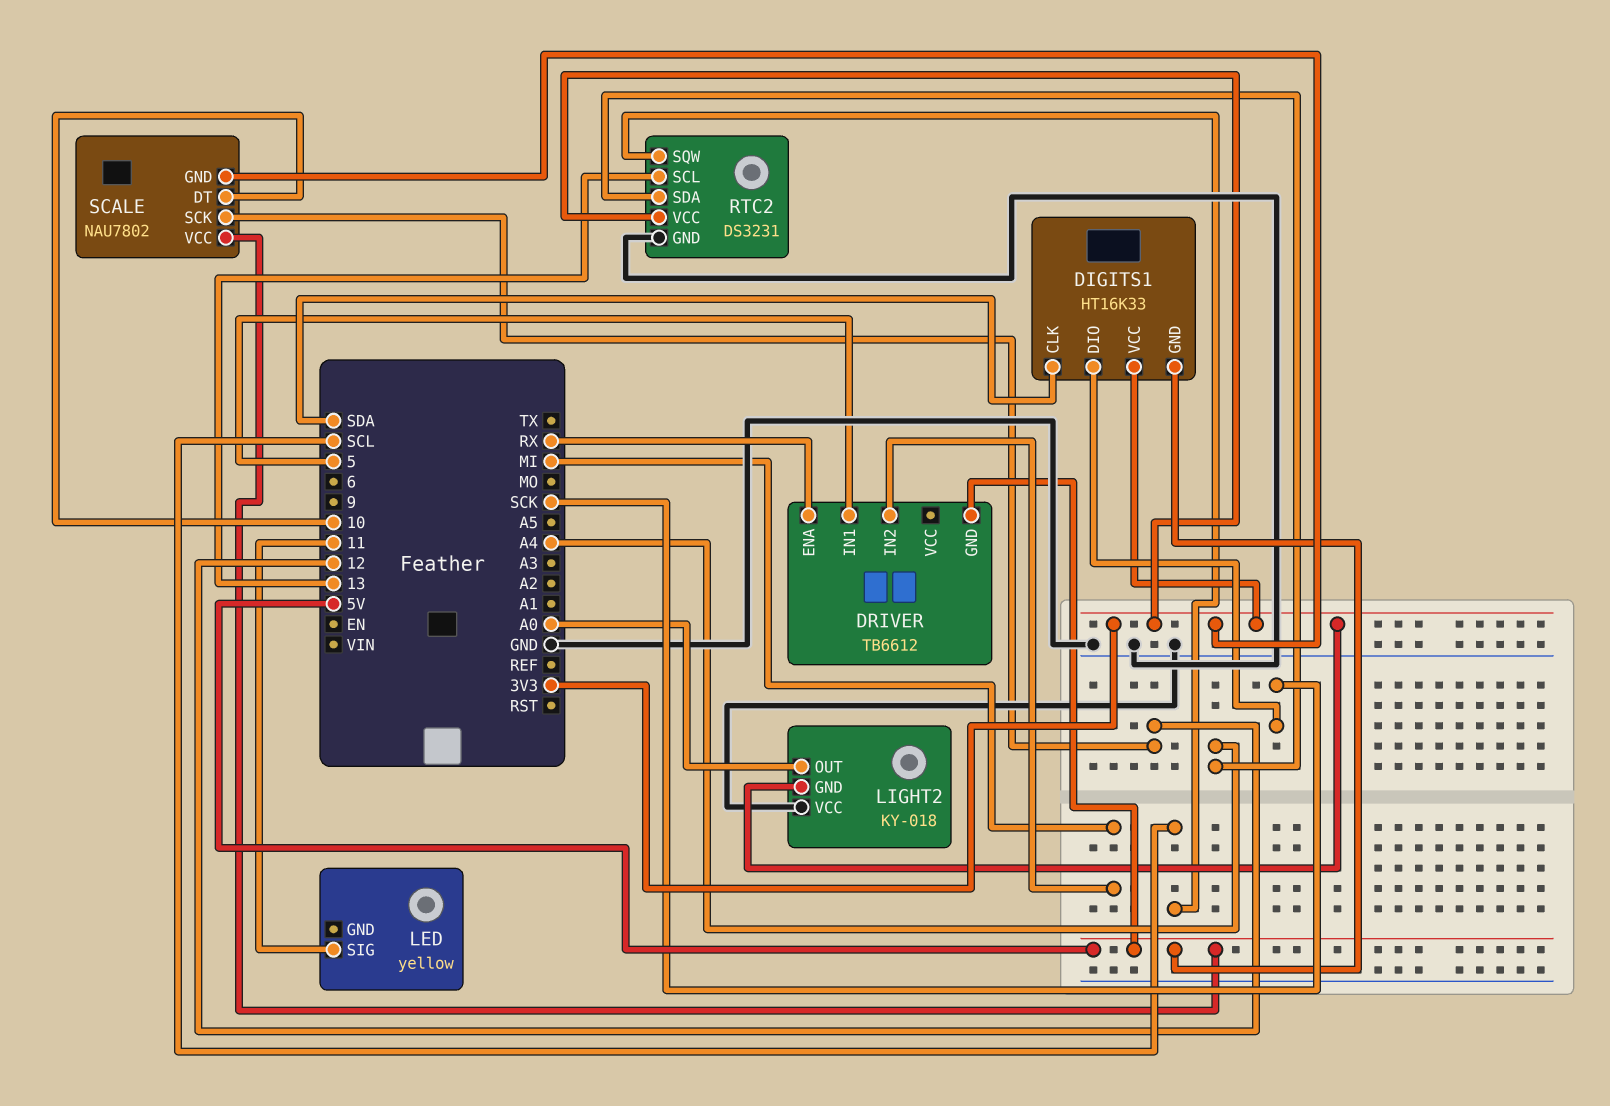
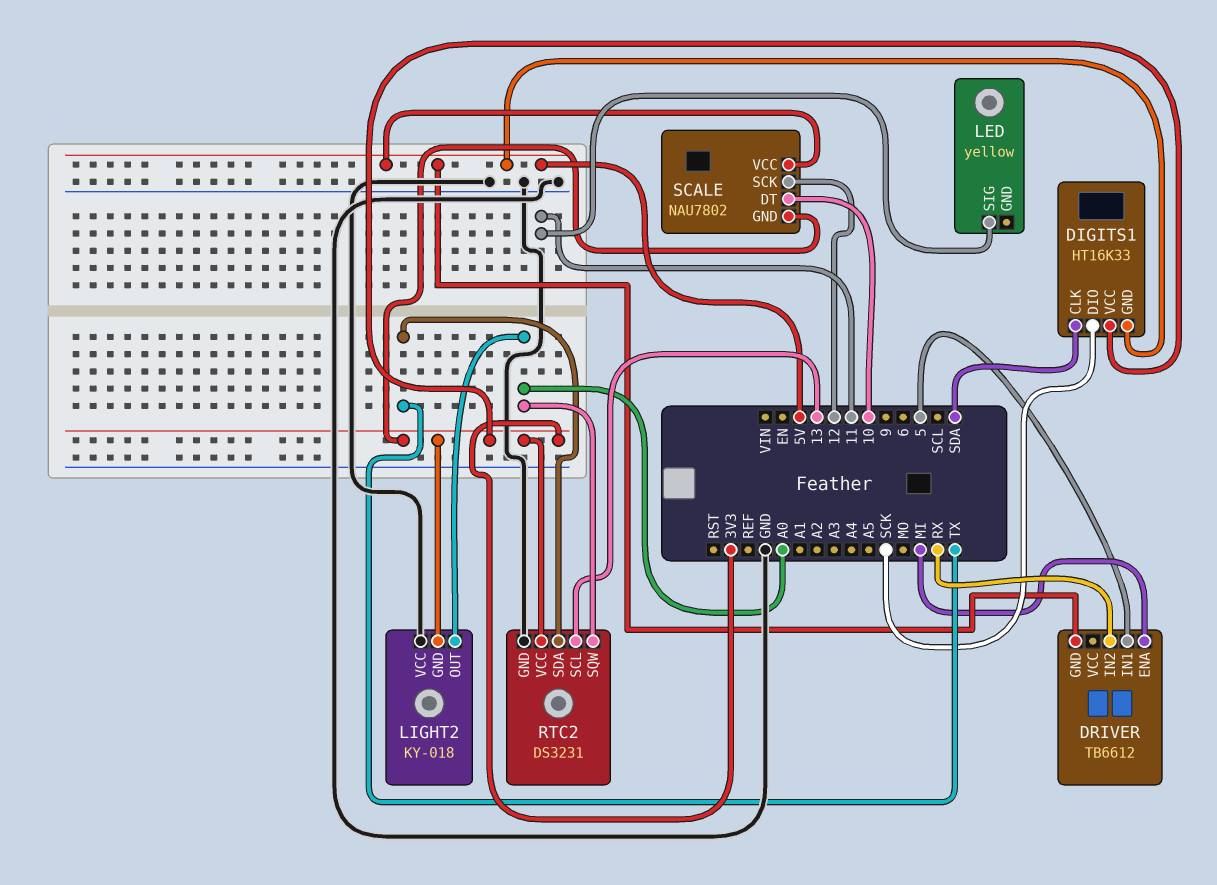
DRIVER pin ENA: RX -> MI
DRIVER pin IN2: MI -> RX
RTC2 pin SDA: A4 -> TX
RTC2 pin SQW: SCL -> A0

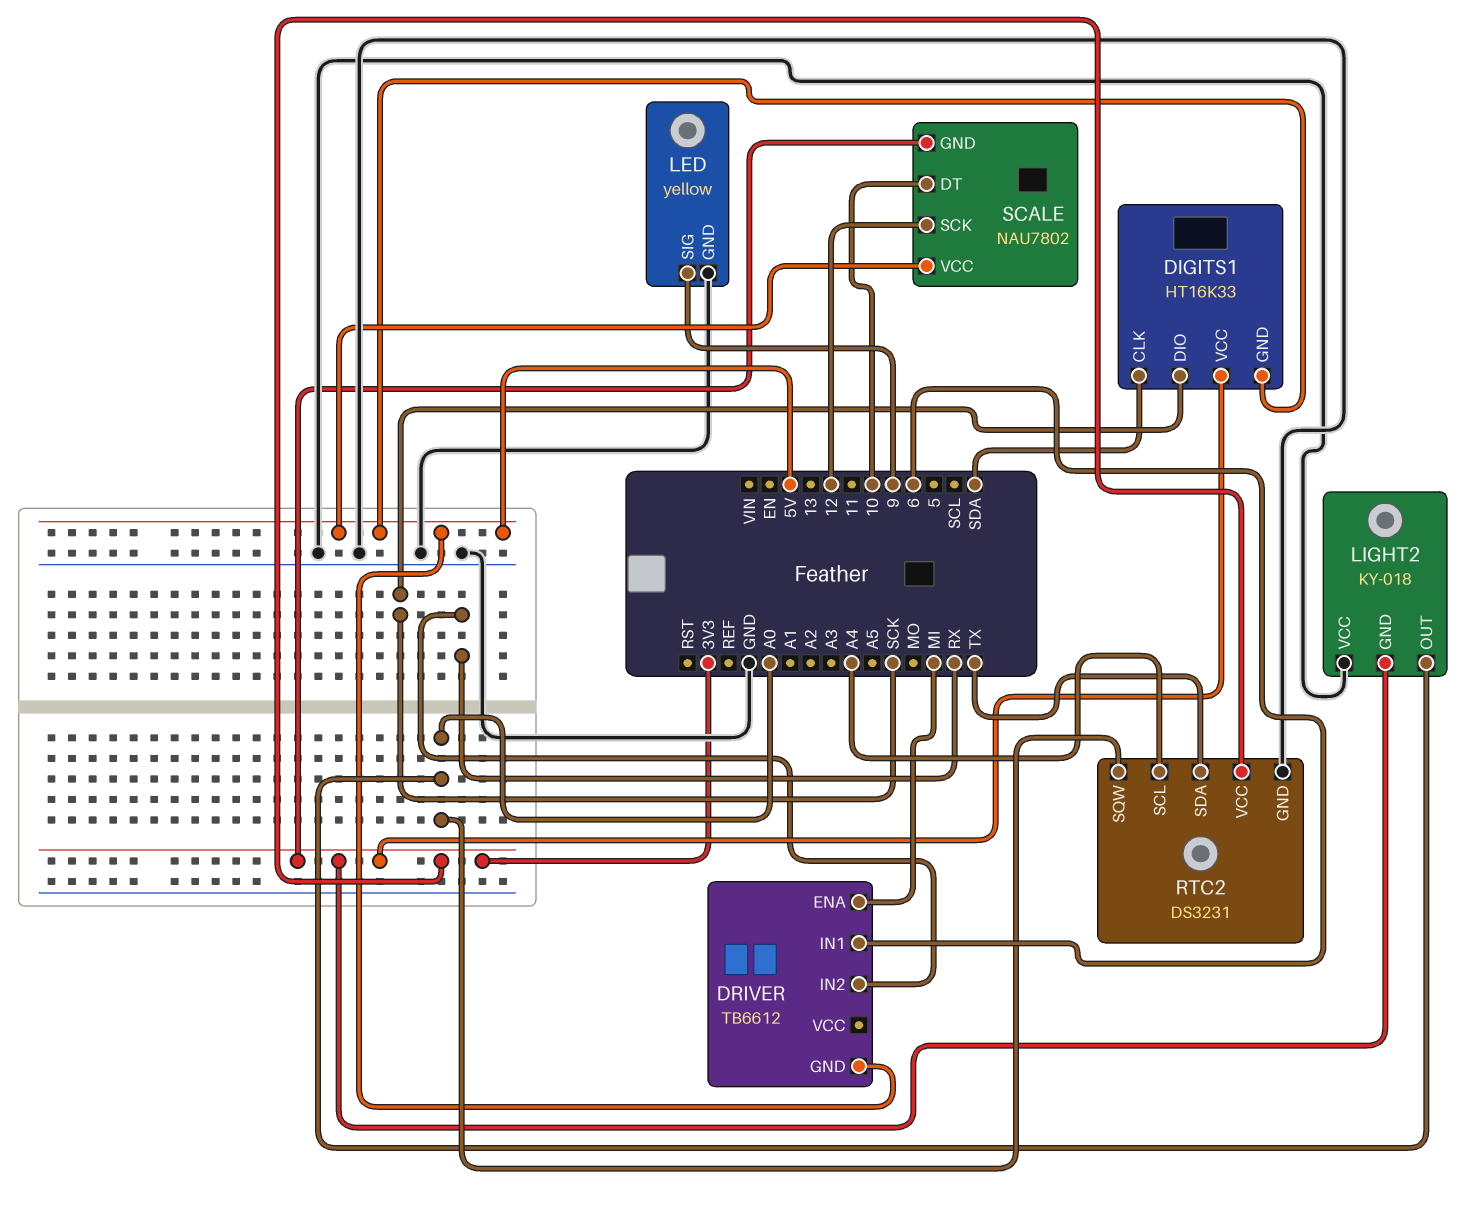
DRIVER pin IN1: 5 -> 6
LED pin GND: none -> GND
LED pin SIG: 11 -> 9
RTC2 pin SCL: 13 -> A4

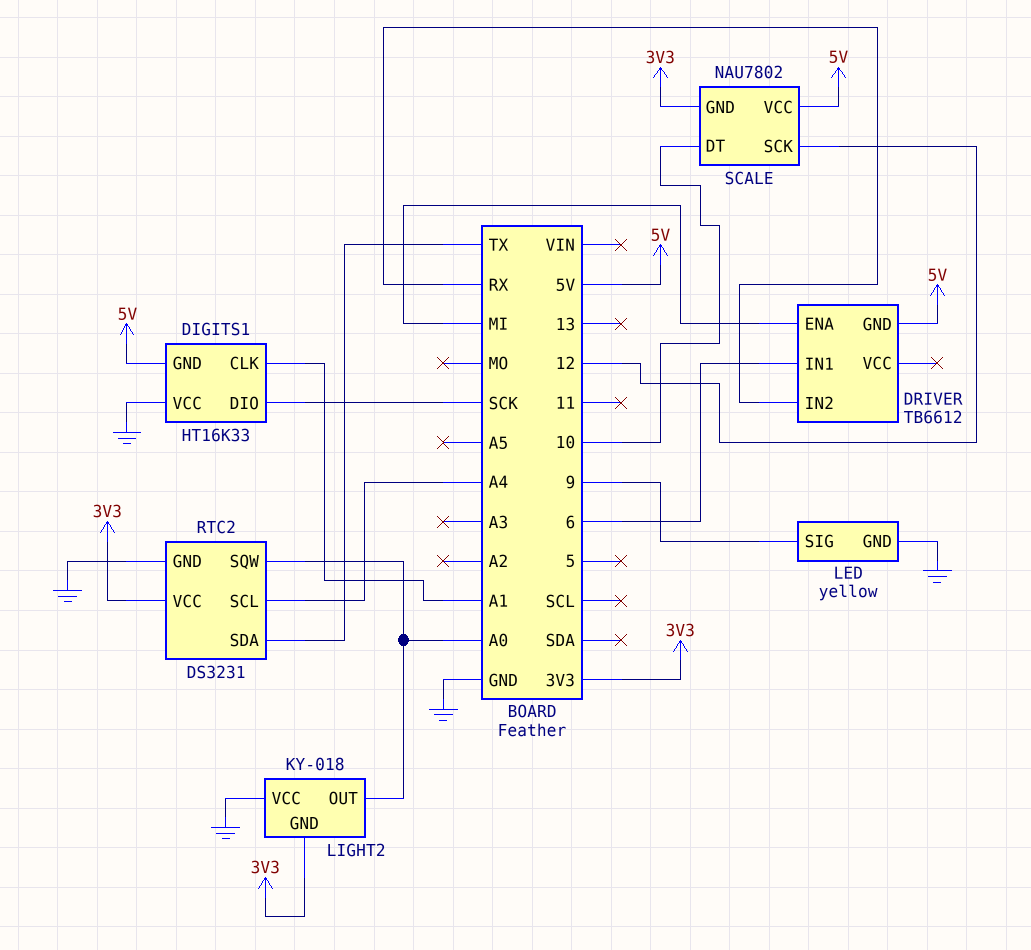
DIGITS1 pin CLK: SDA -> A1
DIGITS1 pin VCC: 3V3 -> GND

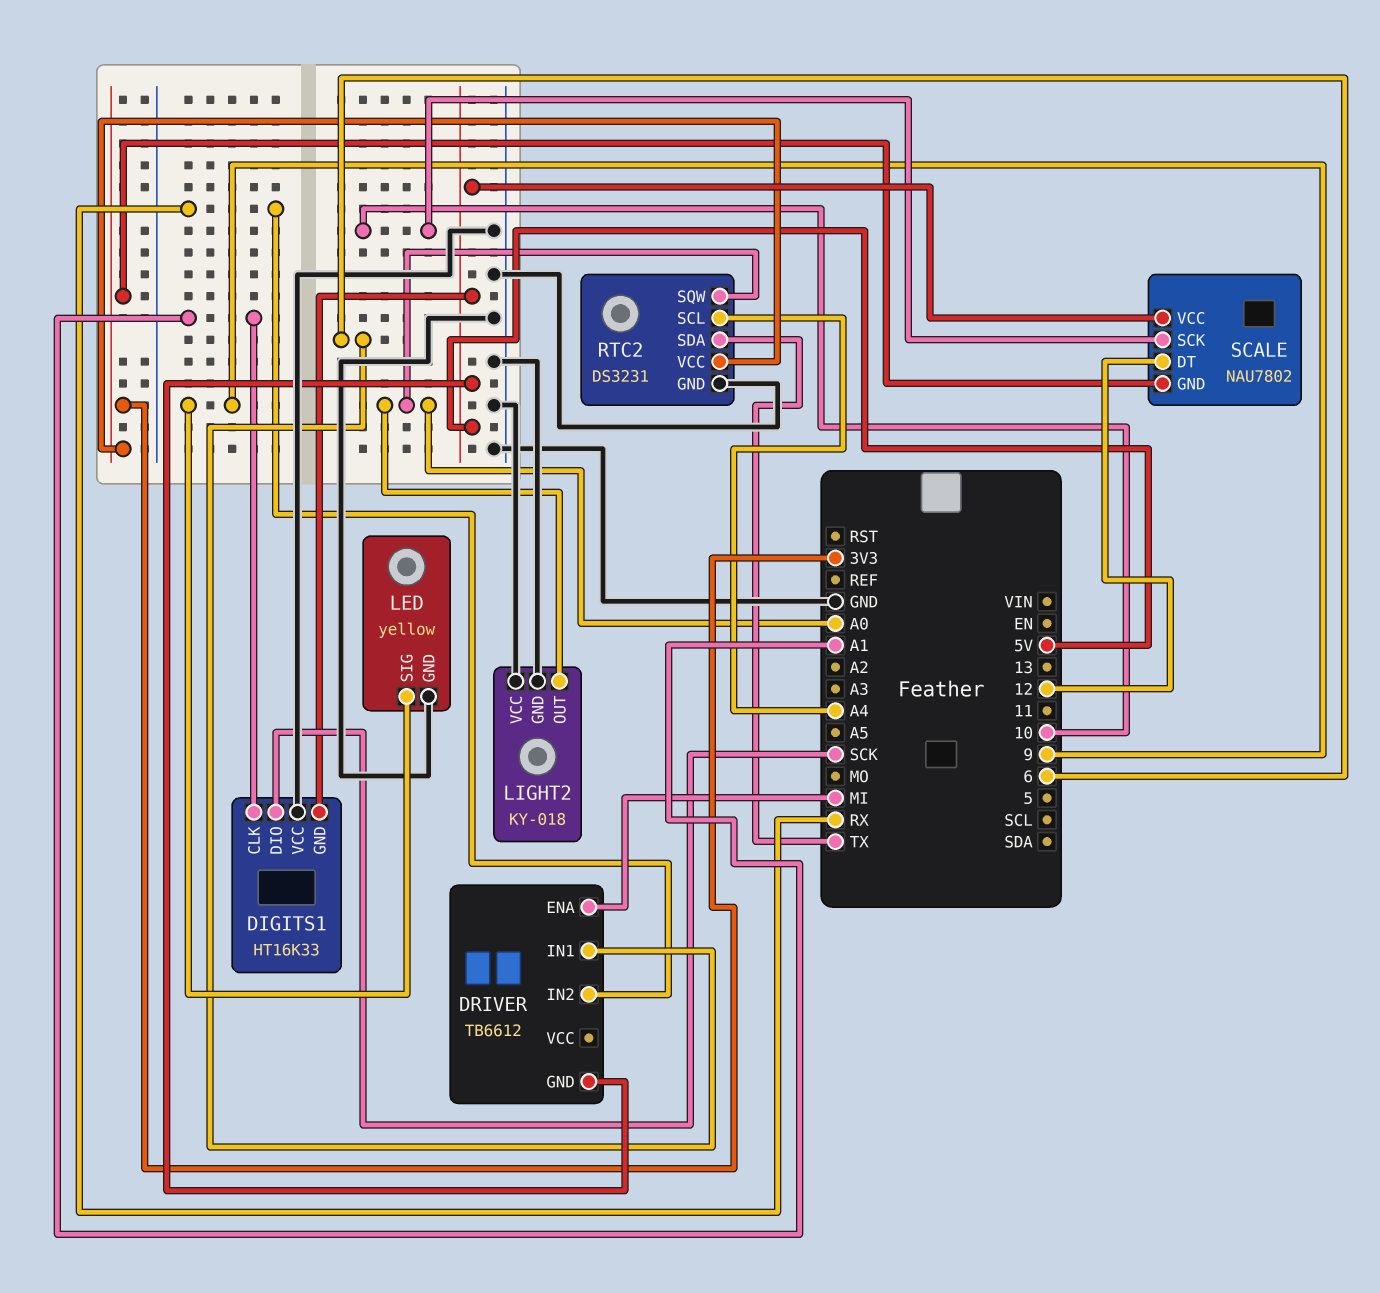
LIGHT2 pin GND: 3V3 -> GND
SCALE pin DT: 10 -> 12
SCALE pin SCK: 12 -> 10

